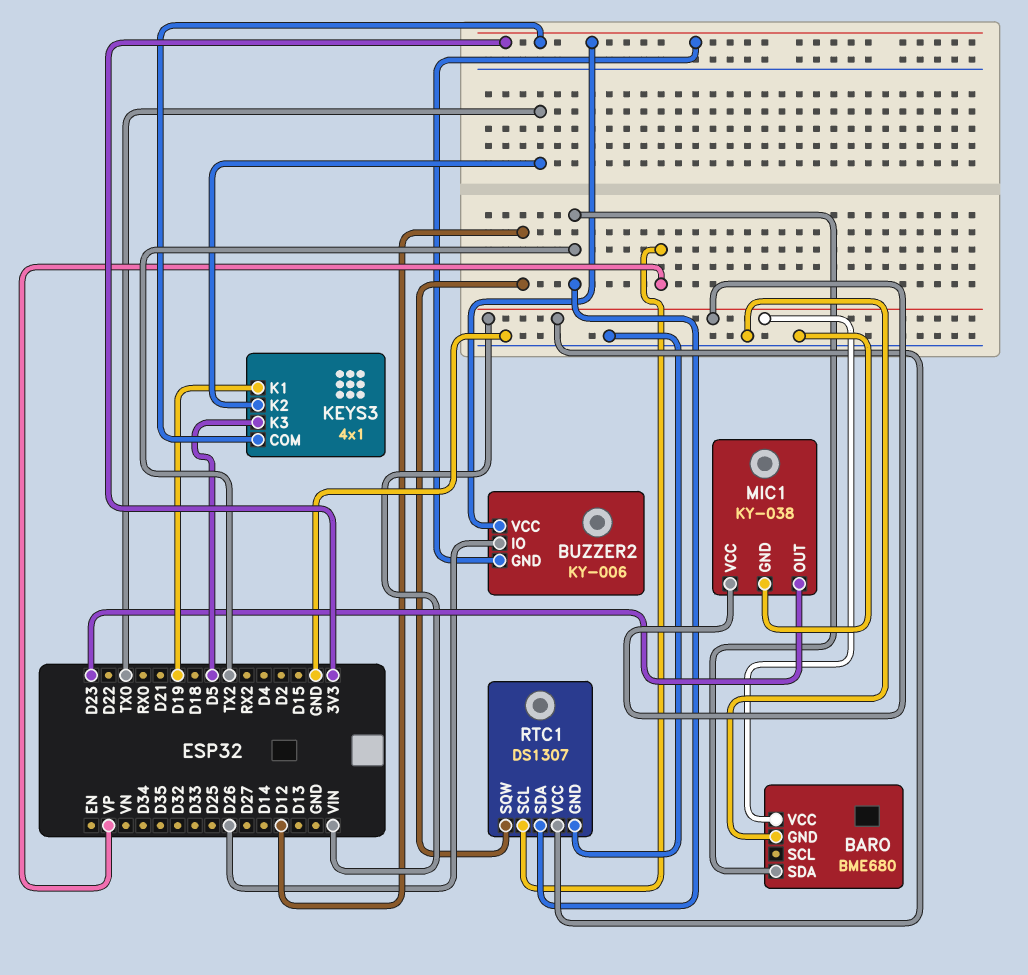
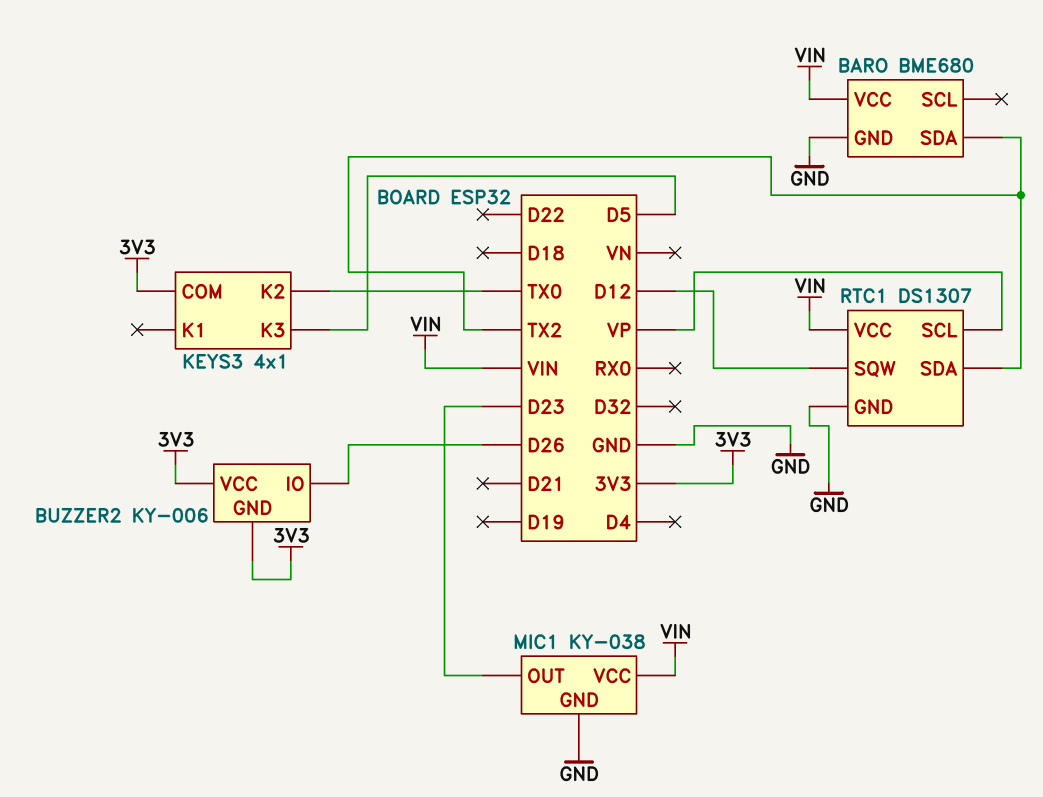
KEYS3 pin K1: D19 -> none

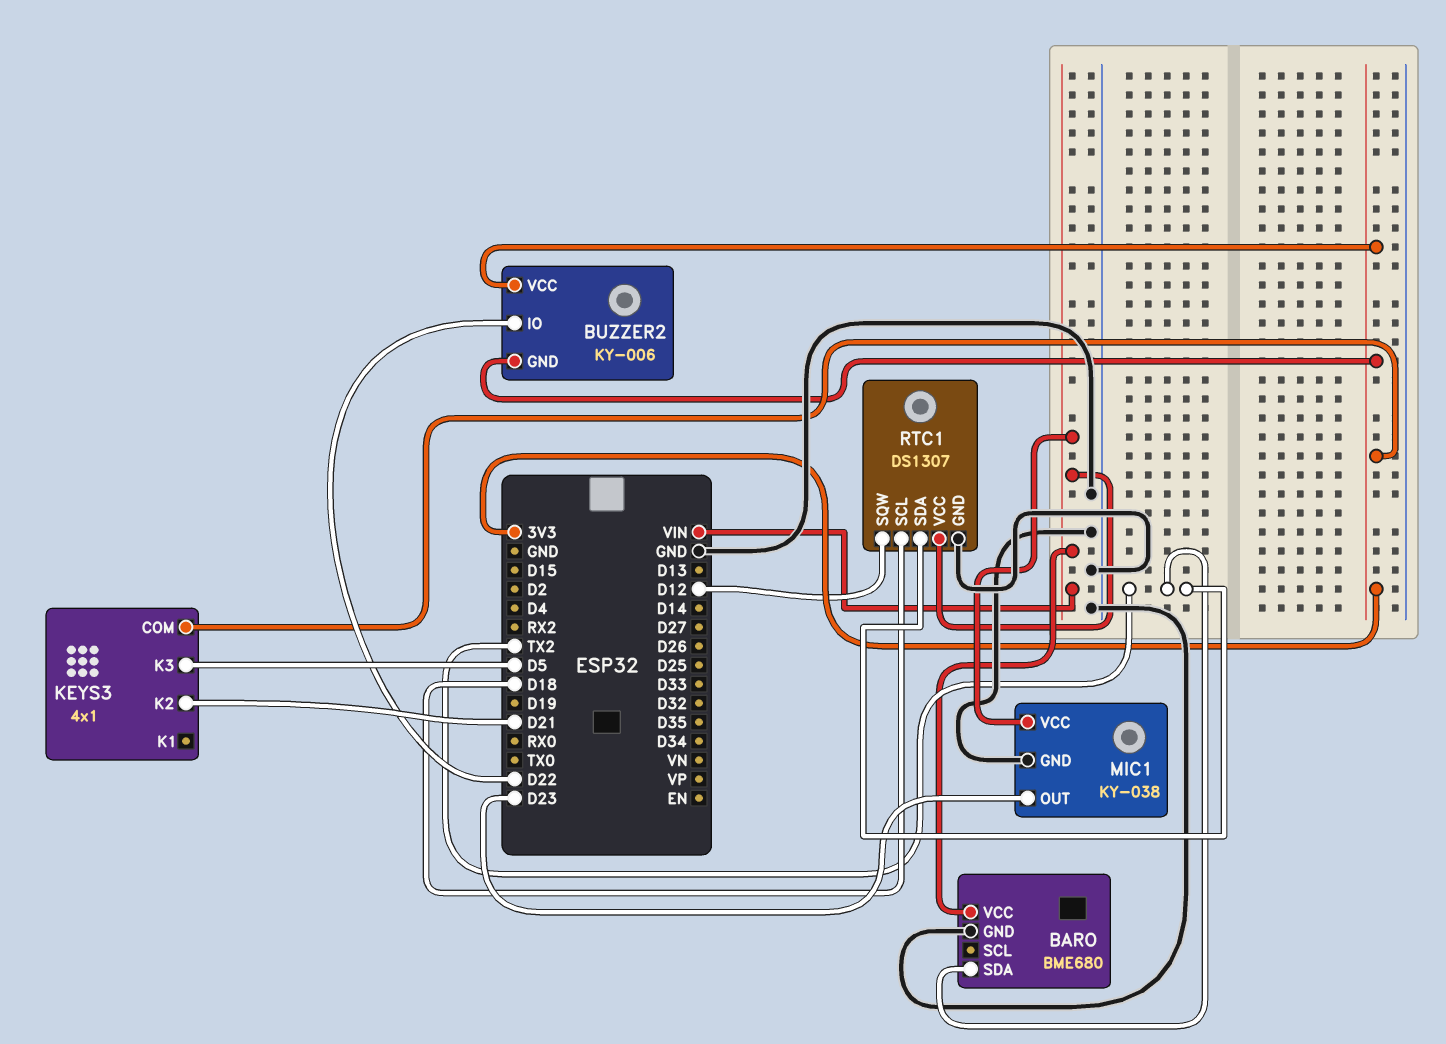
BUZZER2 pin IO: D26 -> D22
KEYS3 pin K2: TX0 -> D21
RTC1 pin SCL: VP -> D18

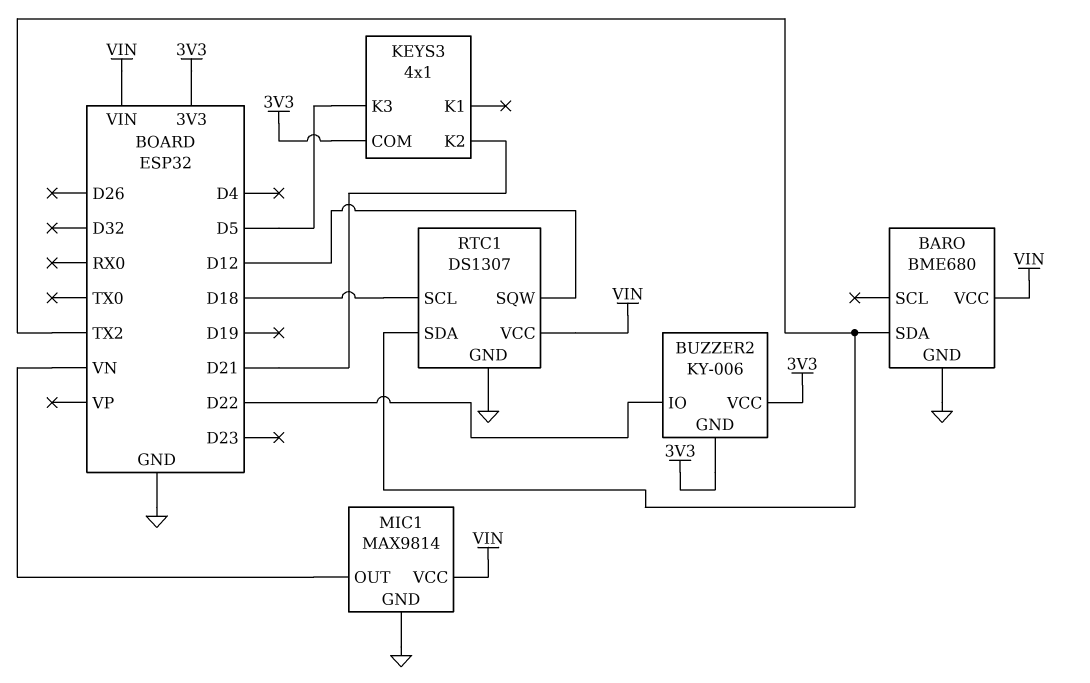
MIC1: KY-038 -> MAX9814
MIC1 pin OUT: D23 -> VN

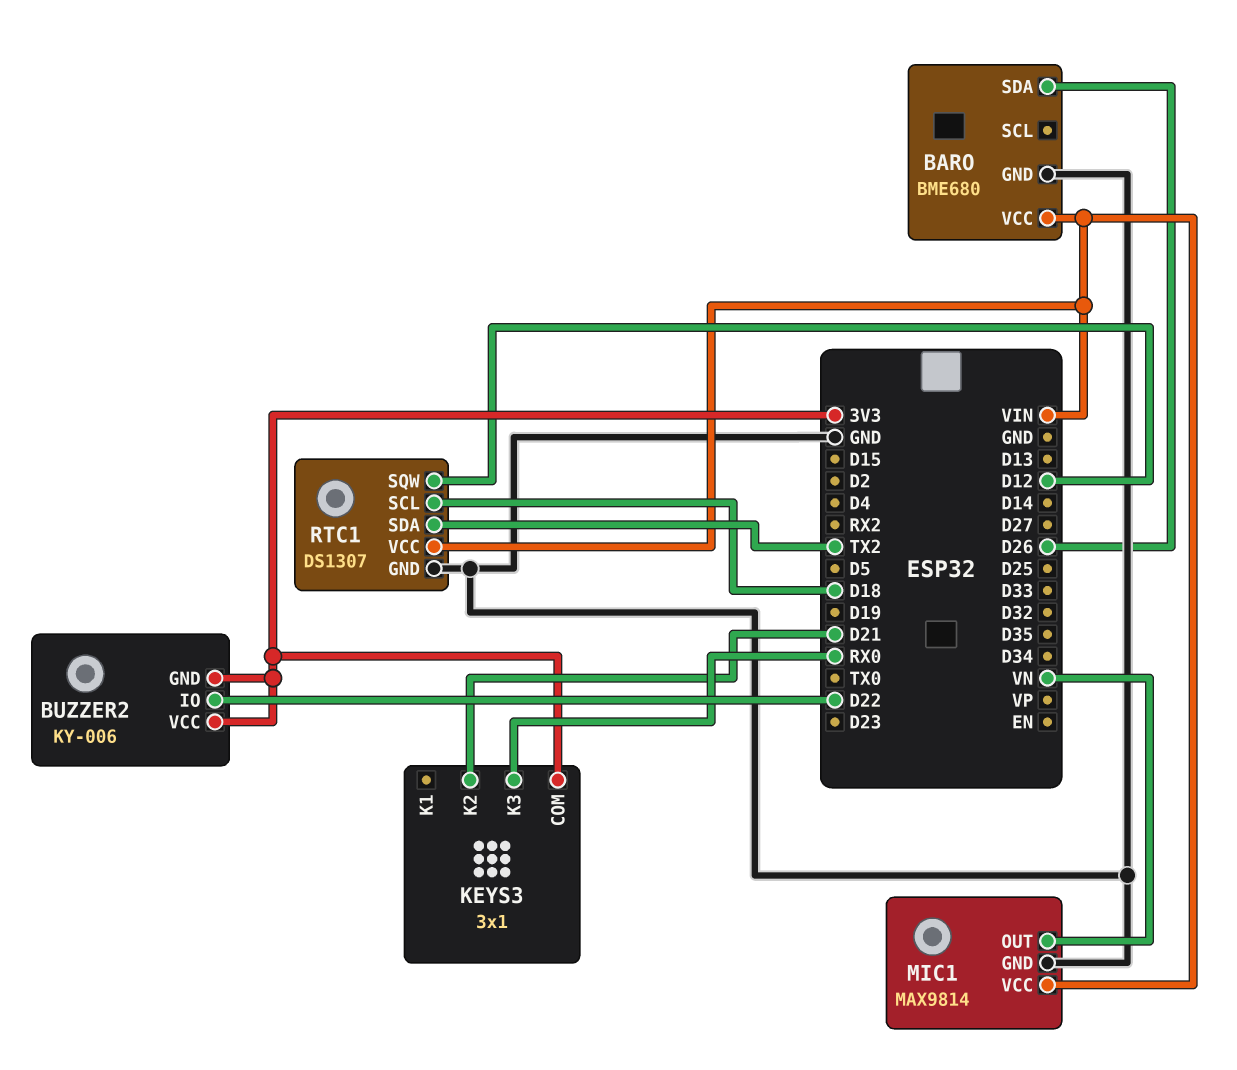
BARO pin SDA: TX2 -> D26
KEYS3: 4x1 -> 3x1
KEYS3 pin K3: D5 -> RX0

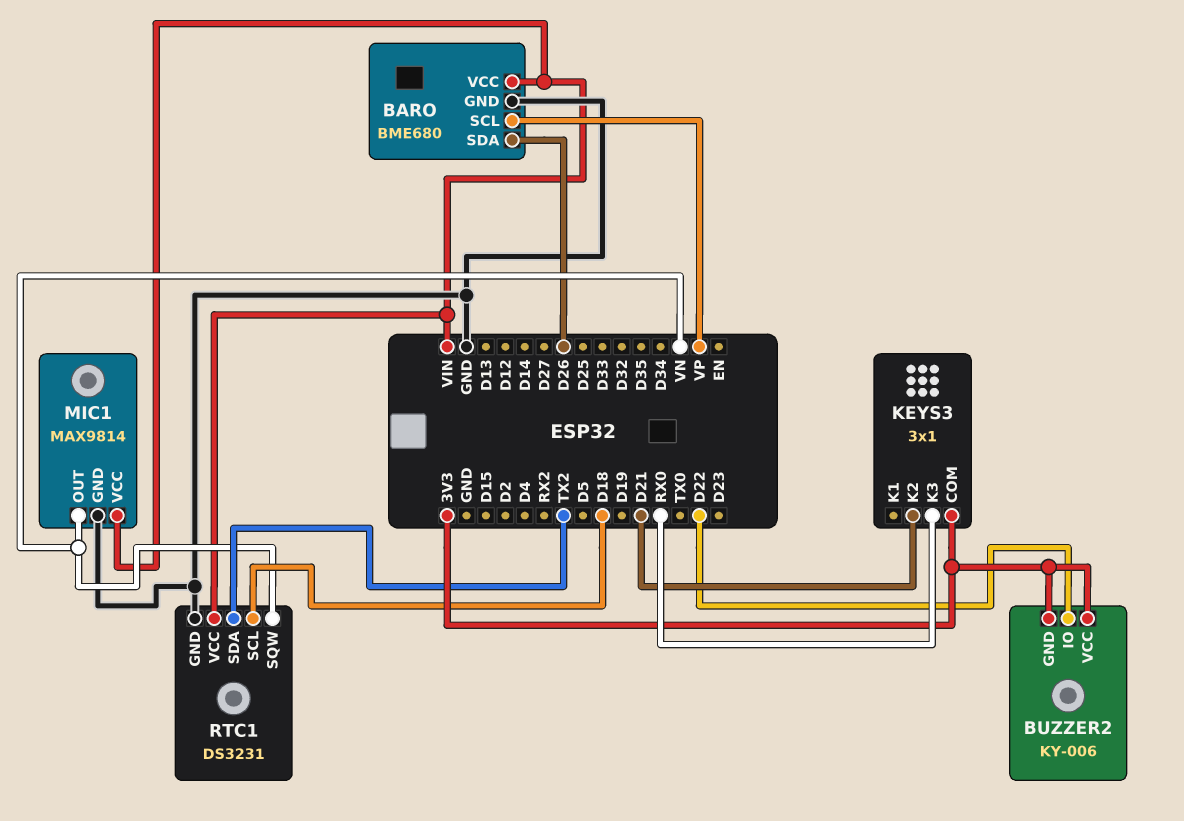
BARO pin SCL: none -> VP
RTC1: DS1307 -> DS3231
RTC1 pin SQW: D12 -> VN

